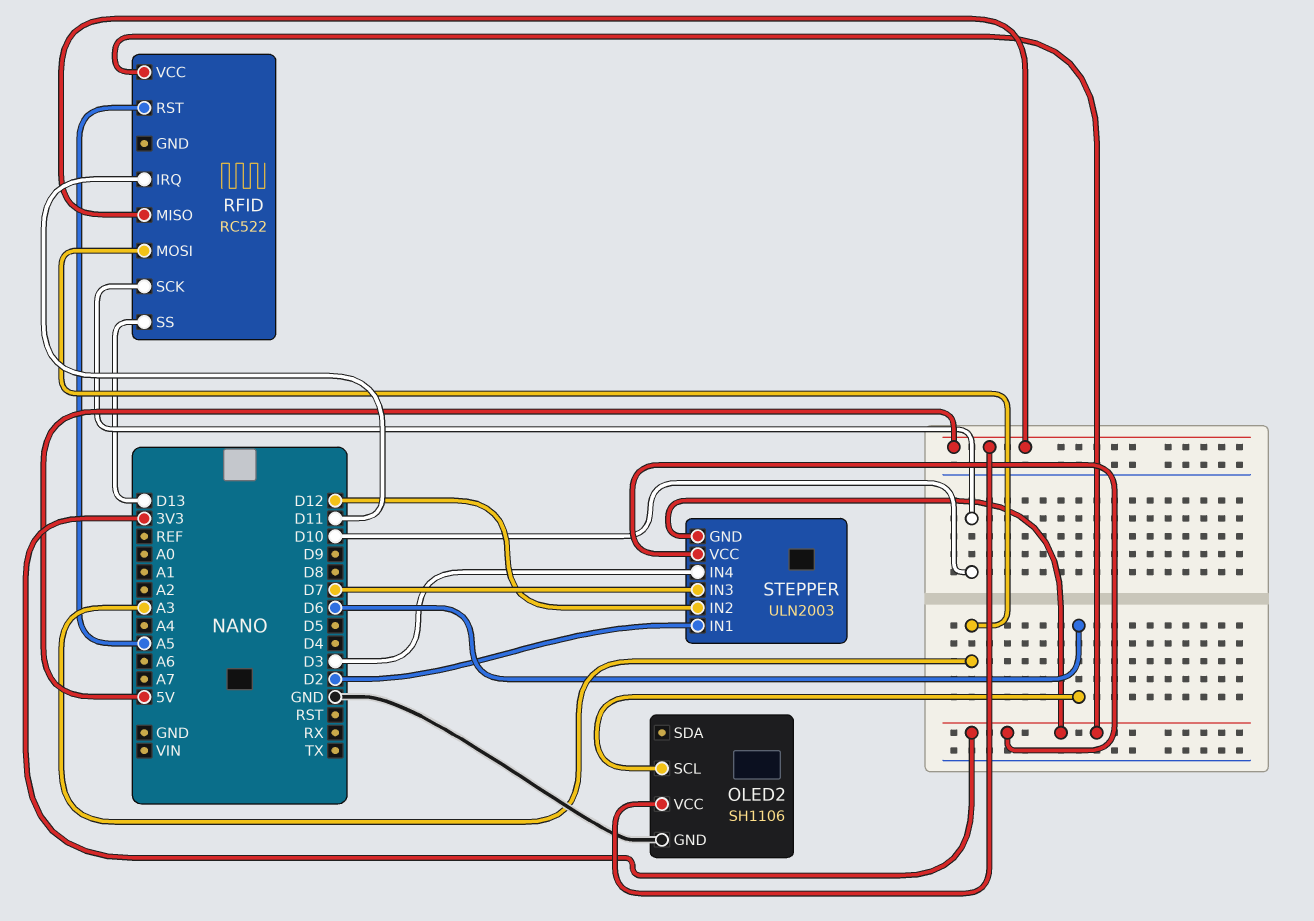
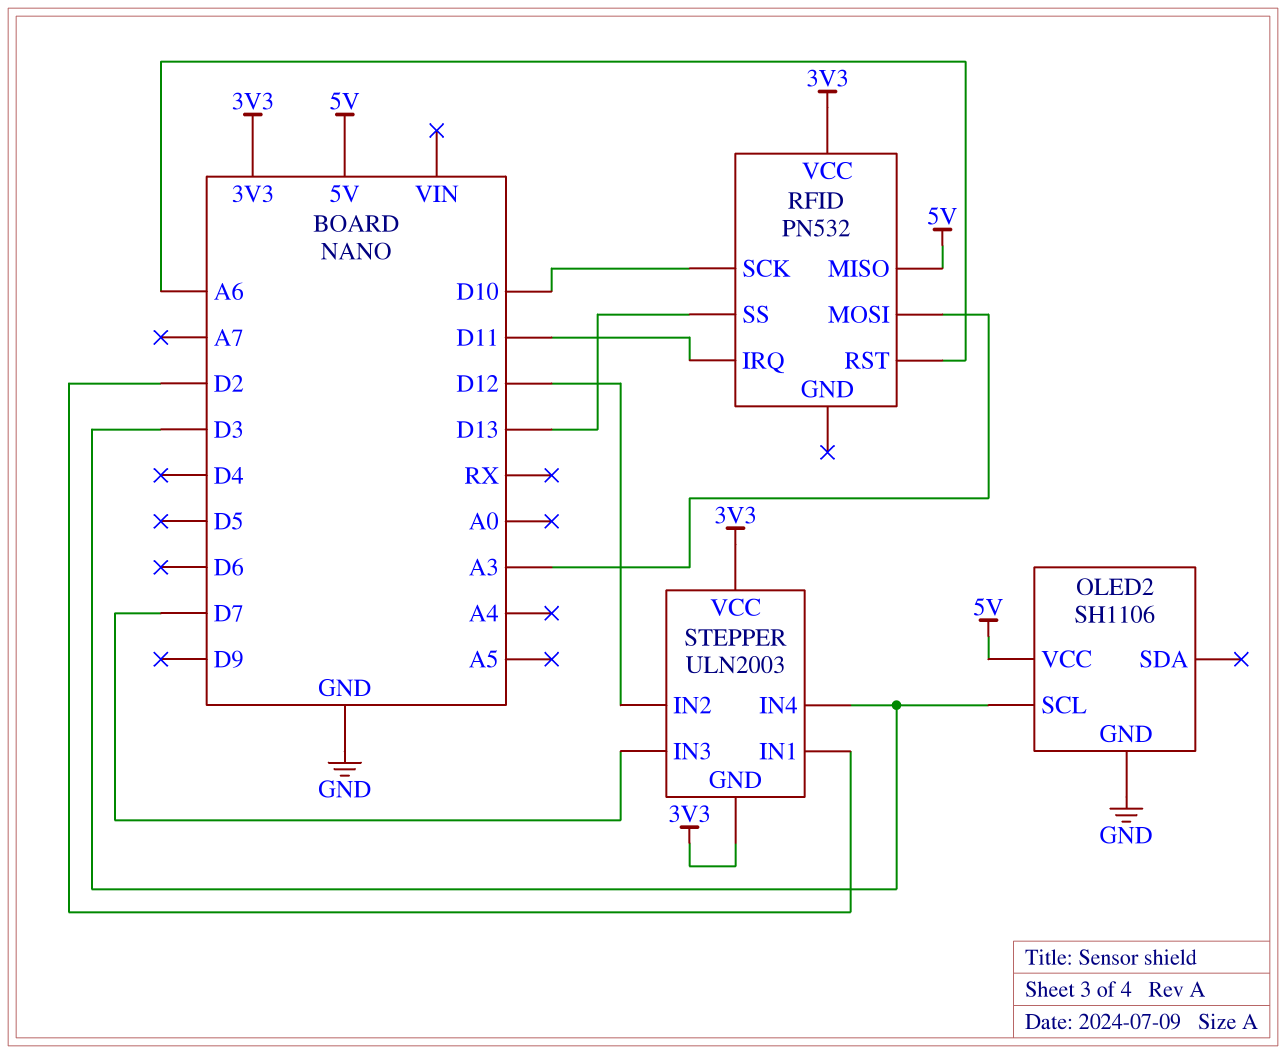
OLED2 pin SCL: D6 -> D3
RFID: RC522 -> PN532
RFID pin RST: A5 -> A6

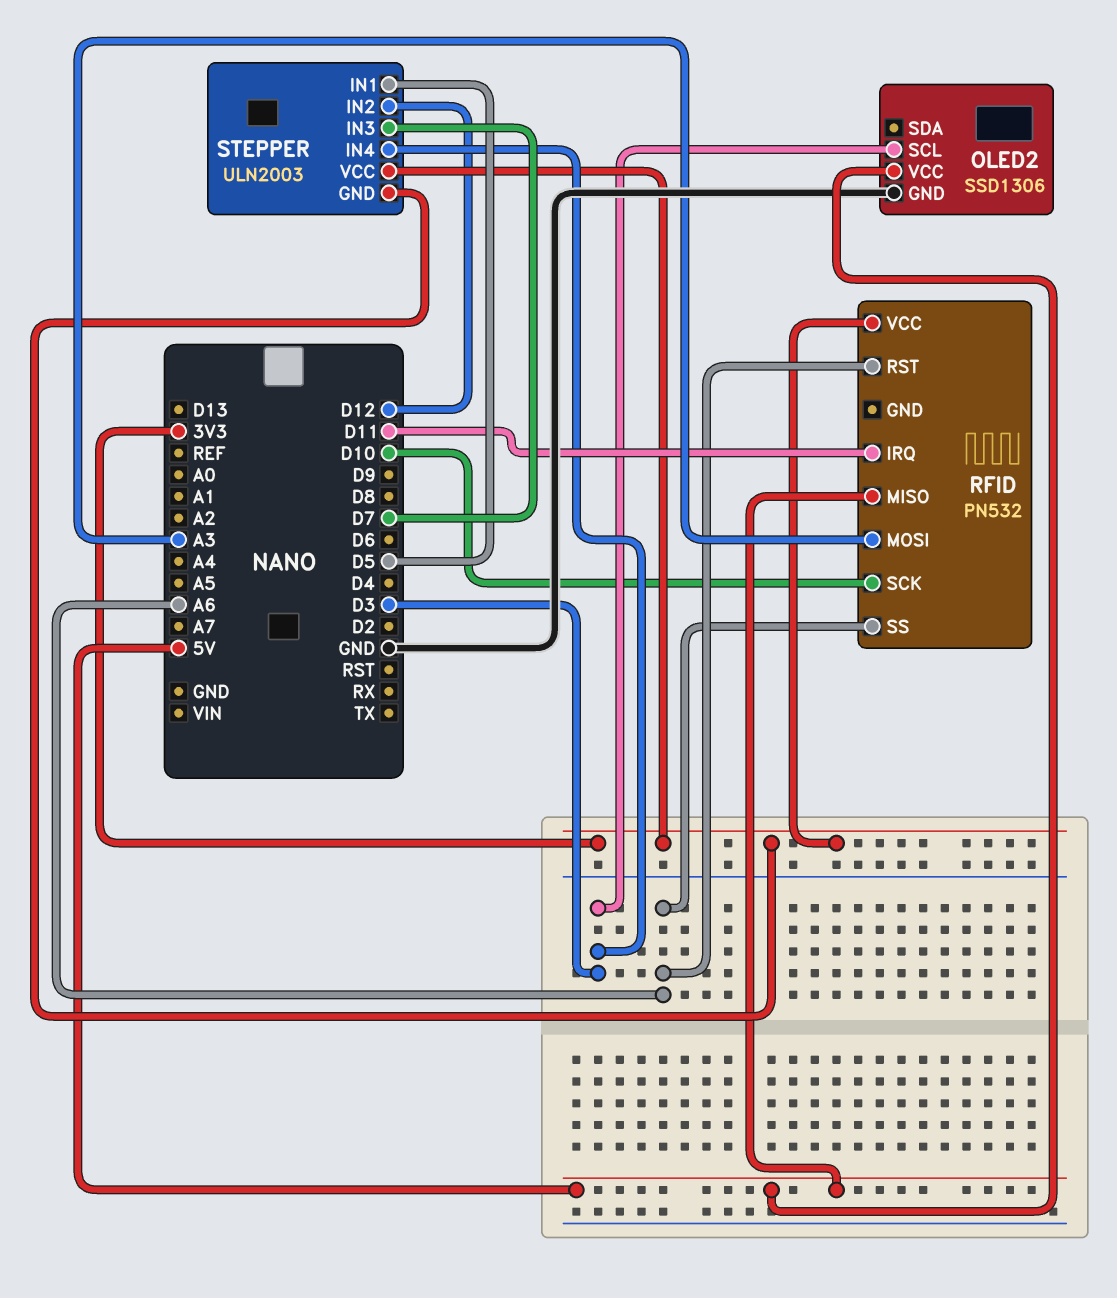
OLED2: SH1106 -> SSD1306
RFID pin SS: D13 -> A6
STEPPER pin IN1: D2 -> D5

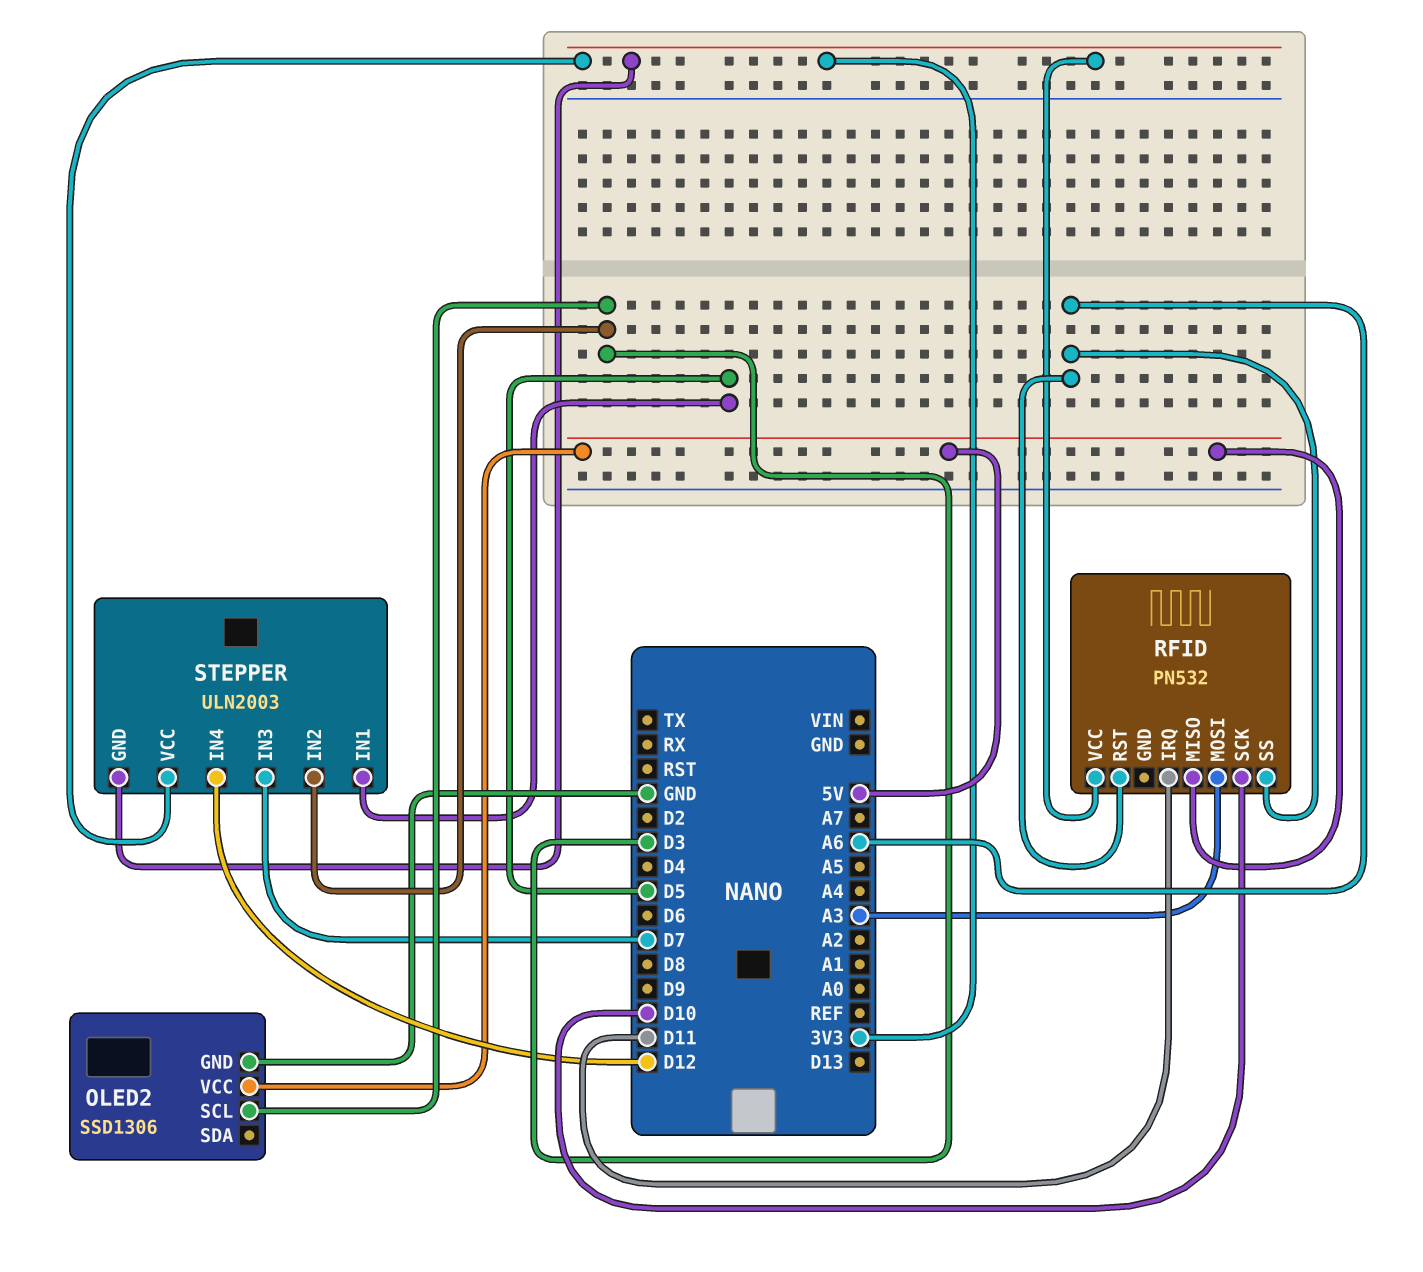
STEPPER pin IN2: D12 -> D3
STEPPER pin IN4: D3 -> D12

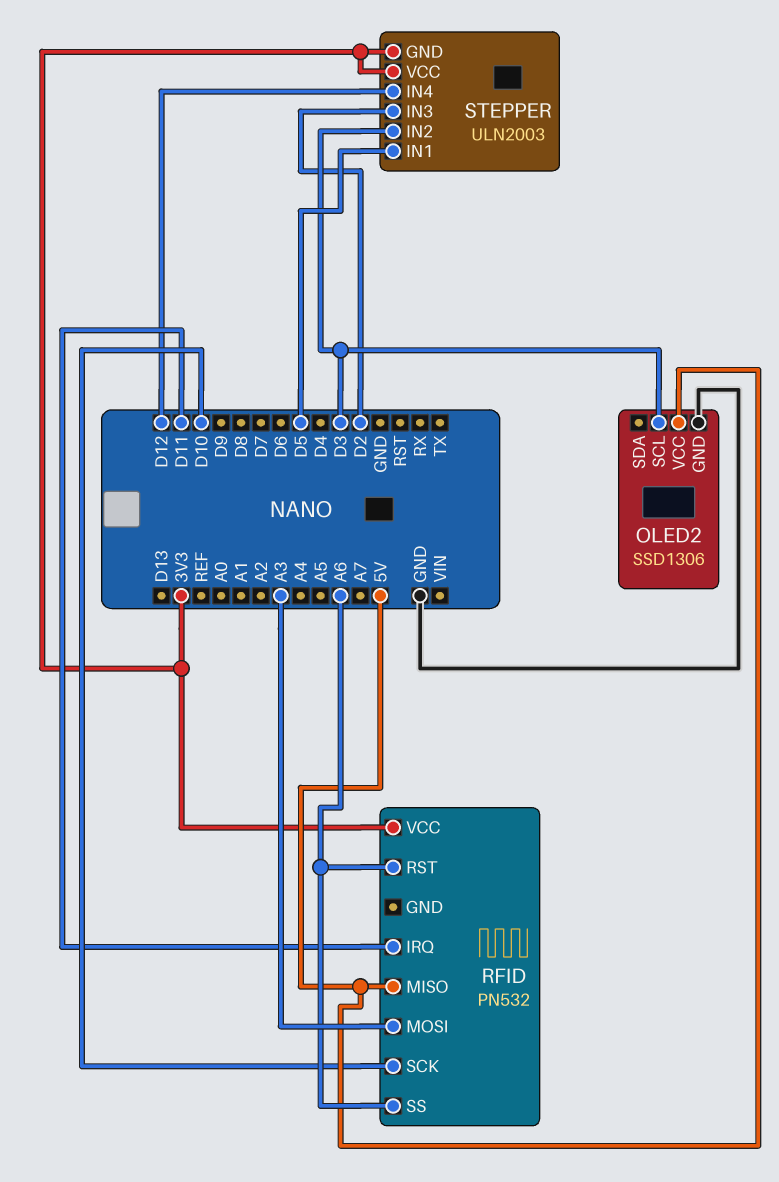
STEPPER pin IN3: D7 -> D2

